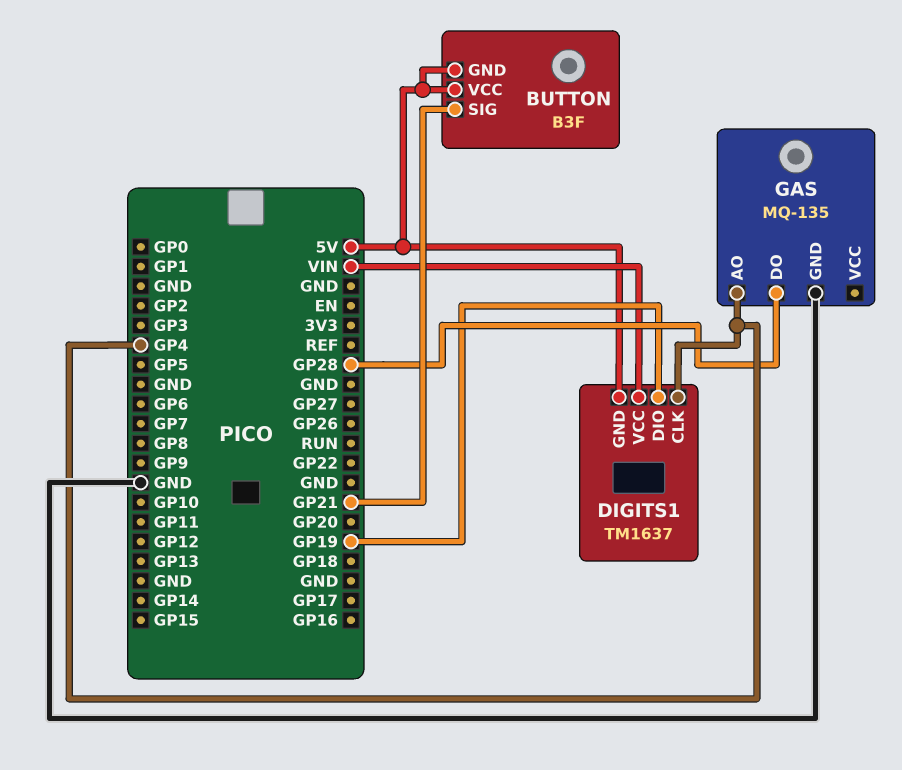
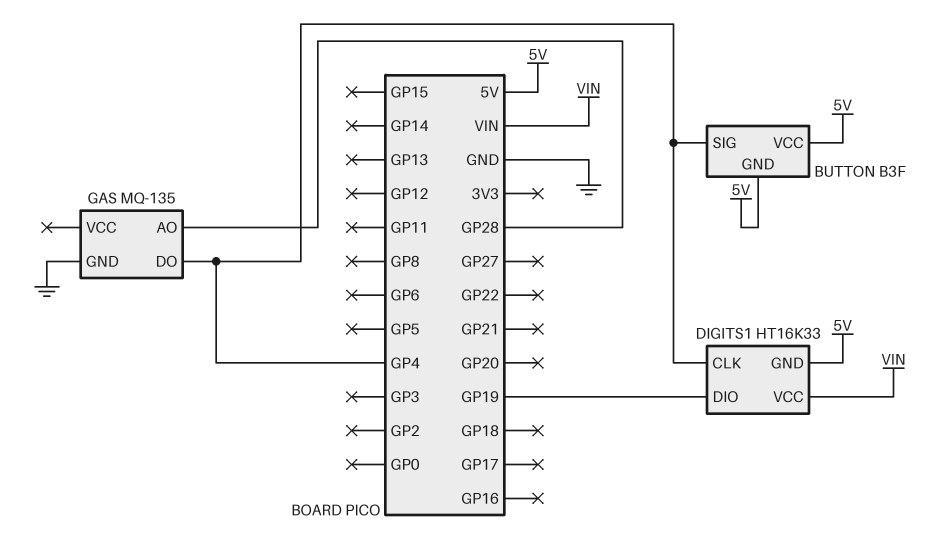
BUTTON pin SIG: GP21 -> GP4
DIGITS1: TM1637 -> HT16K33
GAS pin AO: GP4 -> GP28
GAS pin DO: GP28 -> GP4

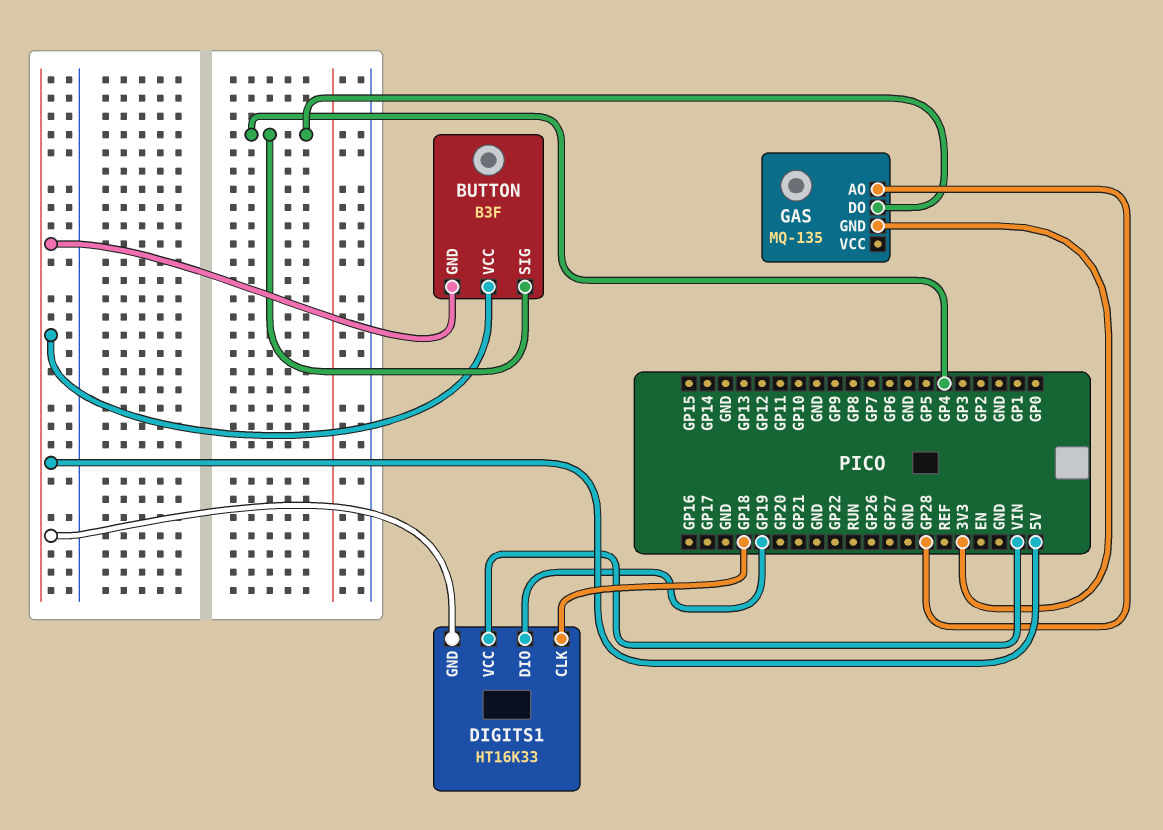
DIGITS1 pin CLK: GP4 -> GP18
GAS pin GND: GND -> 3V3

